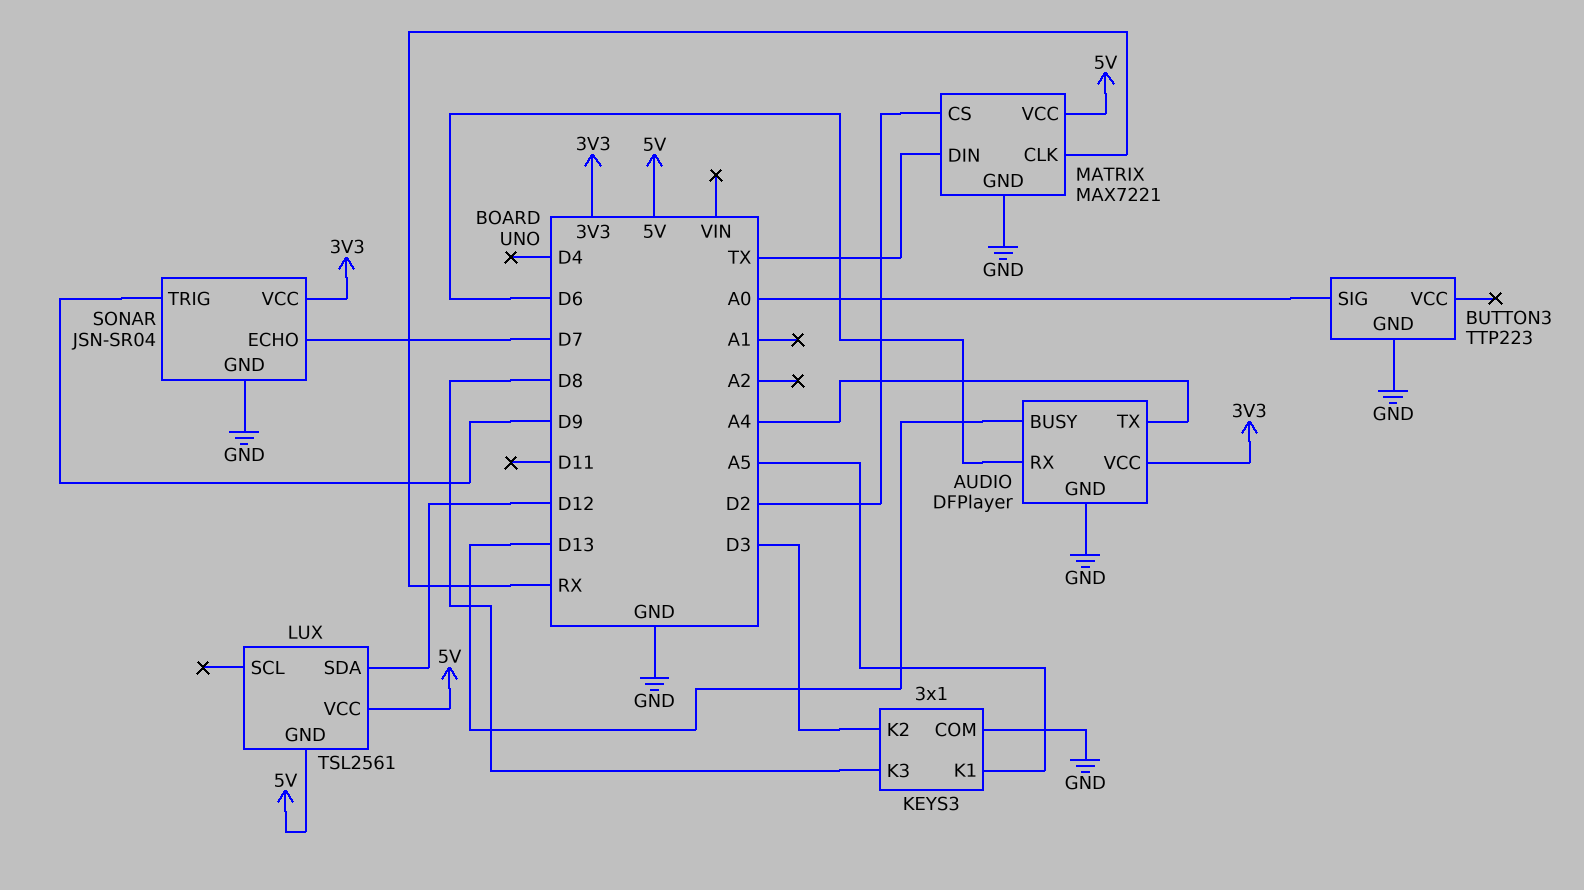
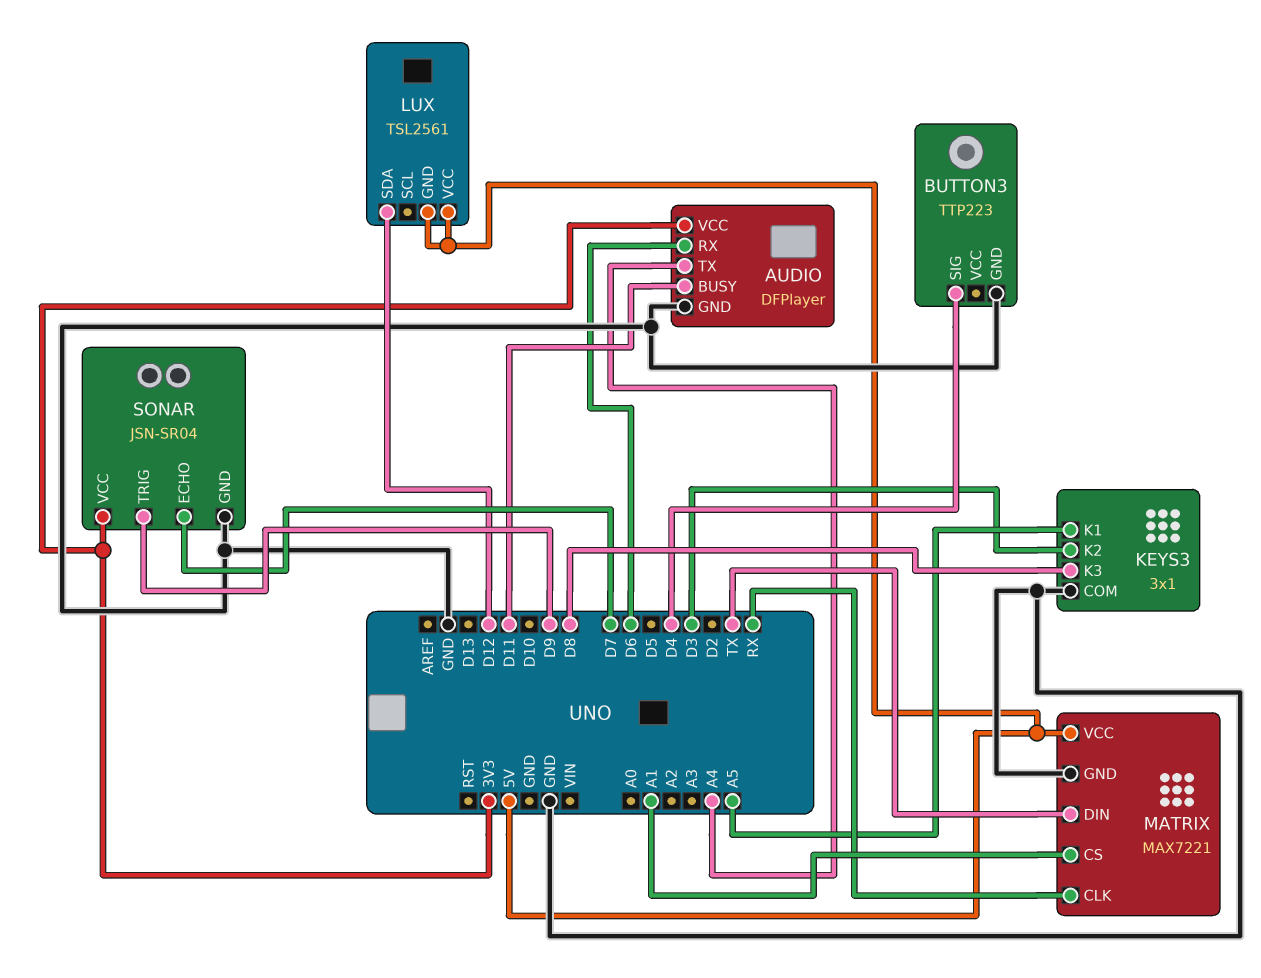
AUDIO pin BUSY: D13 -> D11
BUTTON3 pin SIG: A0 -> D4
MATRIX pin CS: D2 -> A1

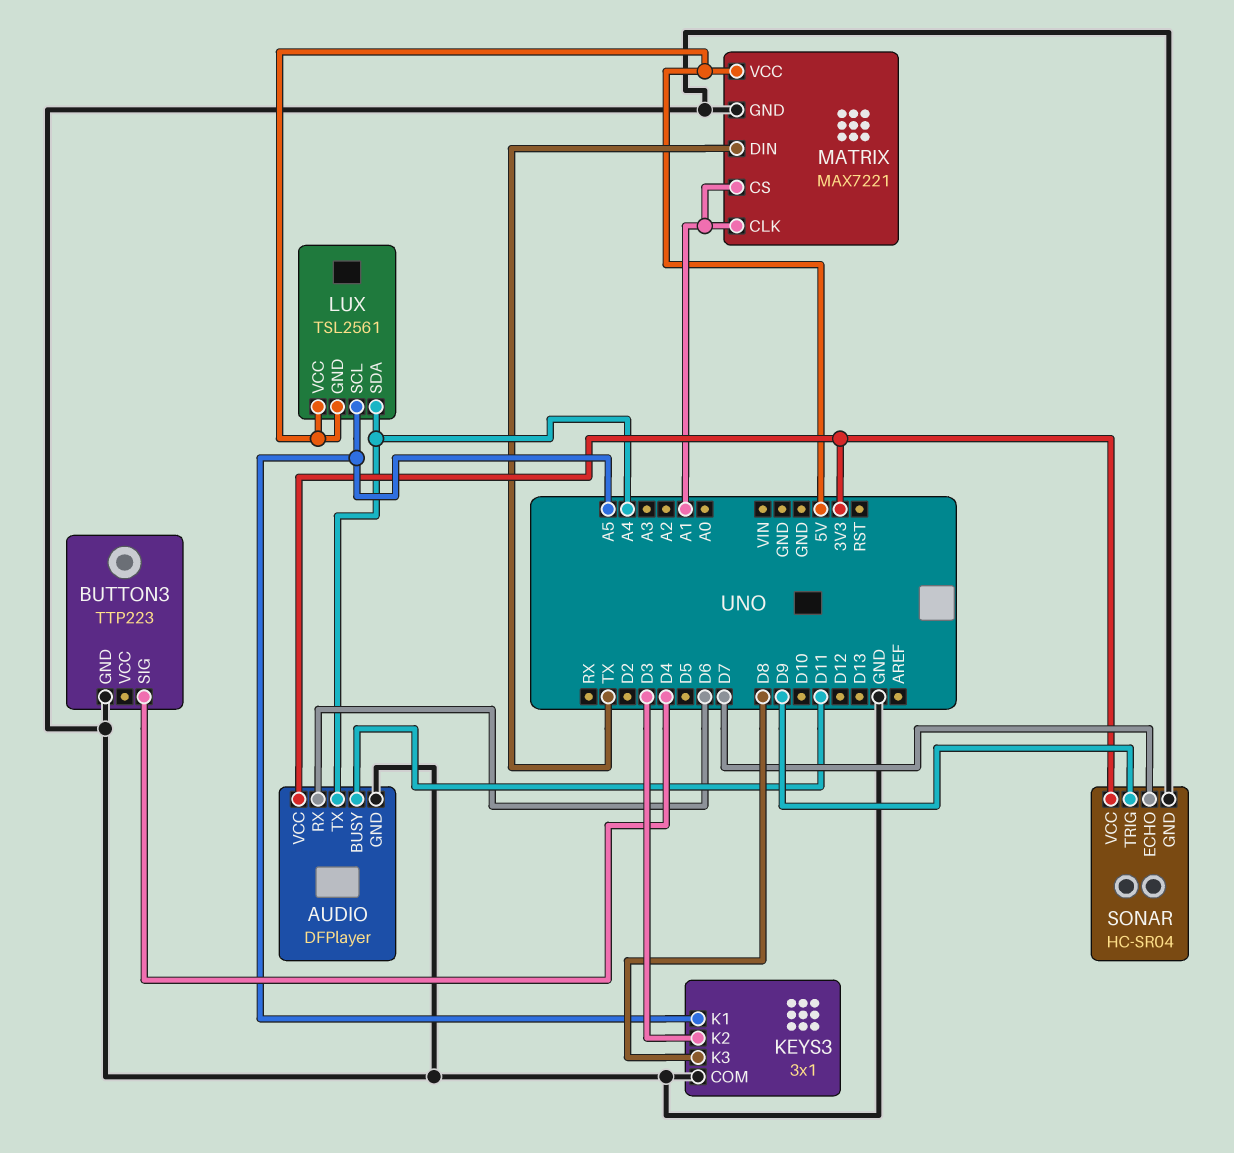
LUX pin SCL: none -> A5
LUX pin SDA: D12 -> A4
MATRIX pin CLK: RX -> A1
SONAR: JSN-SR04 -> HC-SR04

